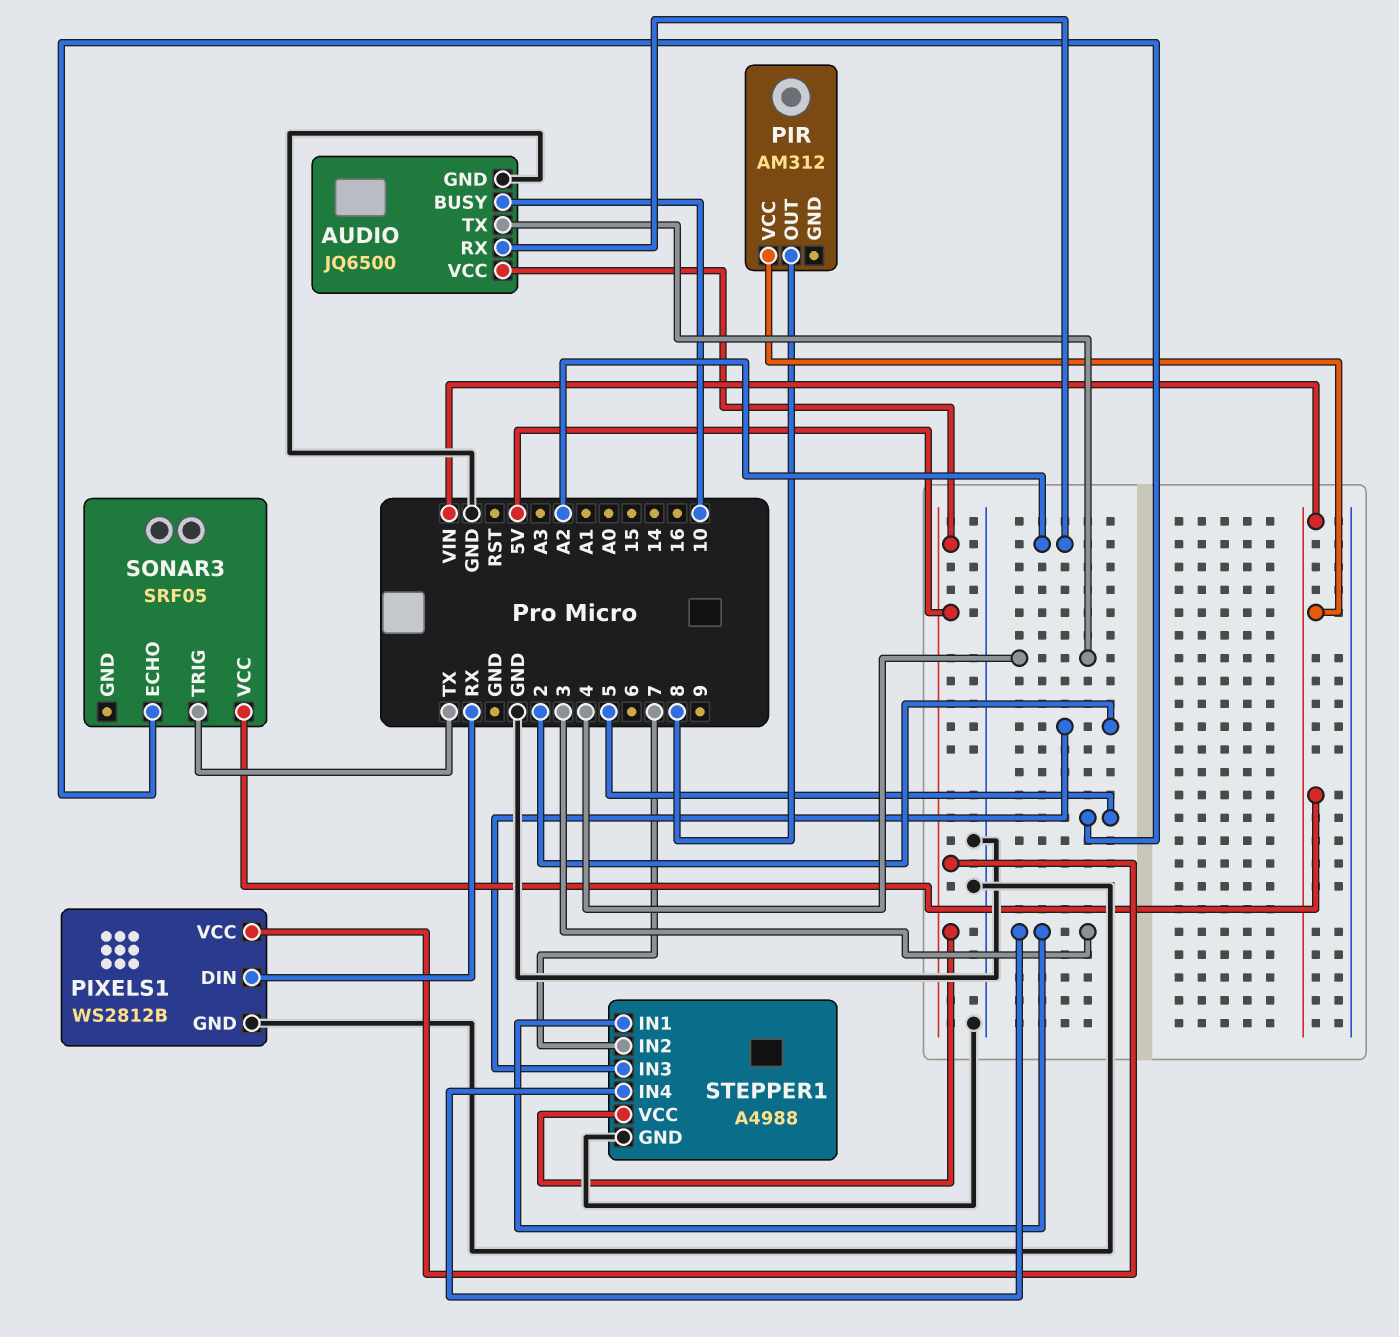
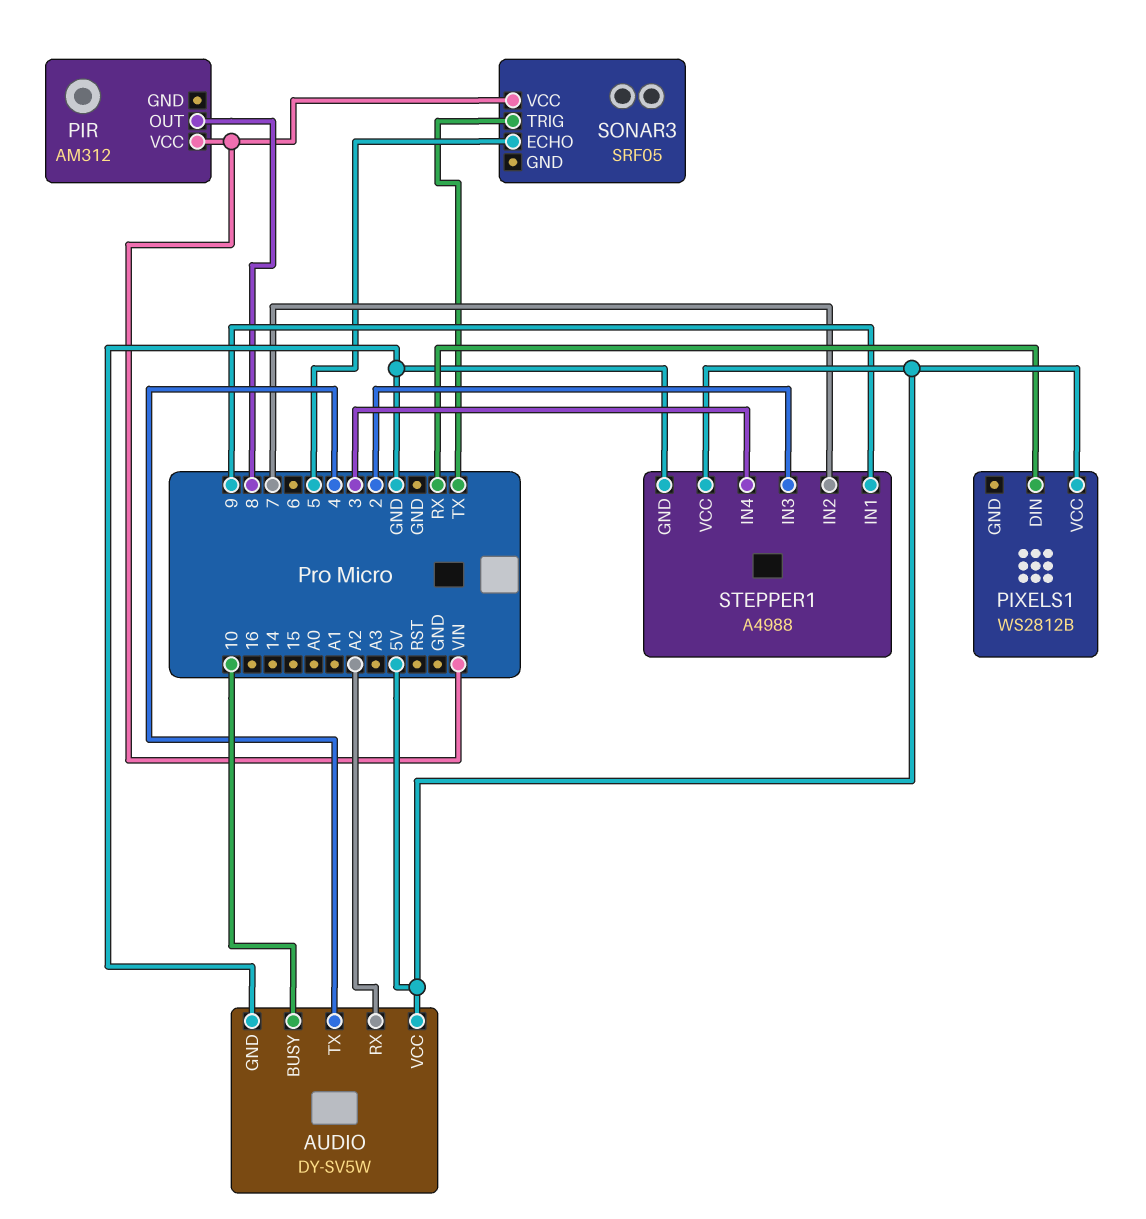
AUDIO: JQ6500 -> DY-SV5W
PIXELS1 pin GND: GND -> none
STEPPER1 pin IN1: 3 -> 9

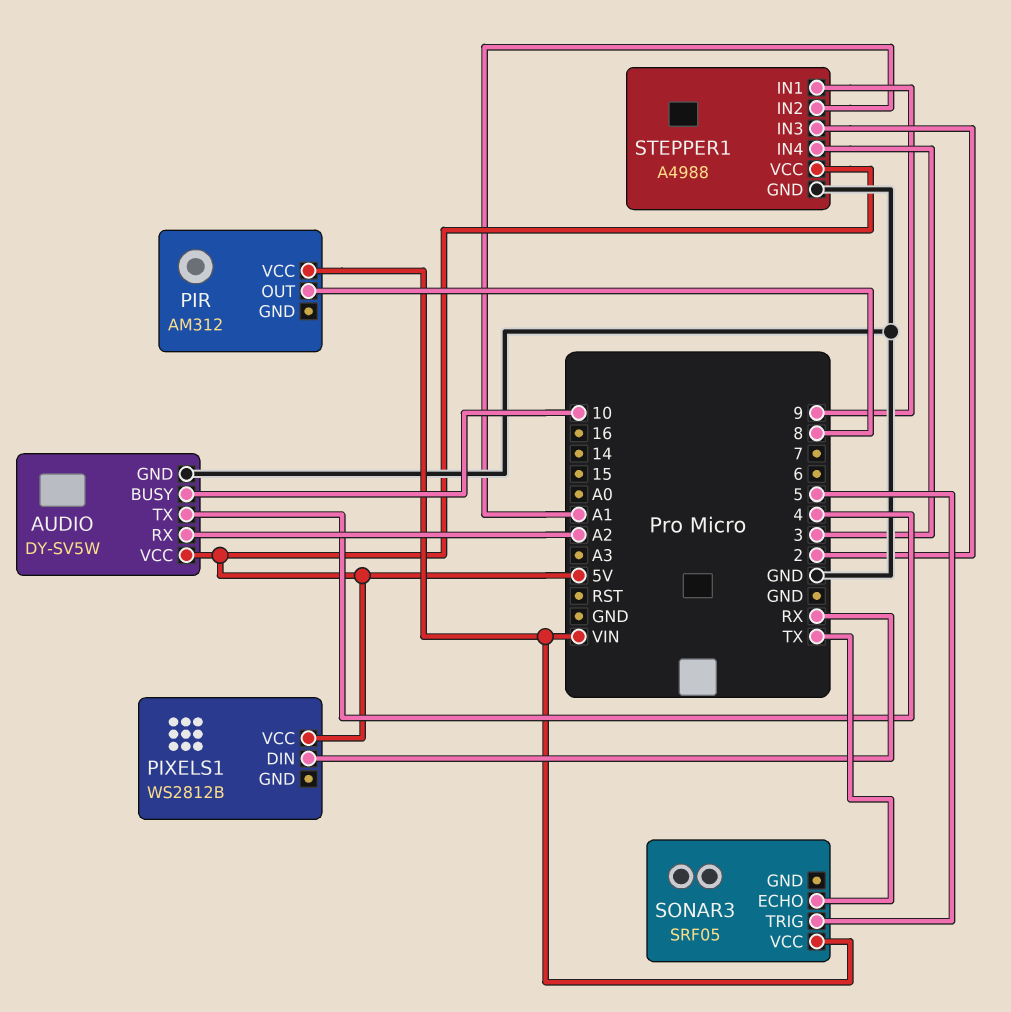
SONAR3 pin ECHO: 5 -> TX
SONAR3 pin TRIG: TX -> 5
STEPPER1 pin IN2: 7 -> A1

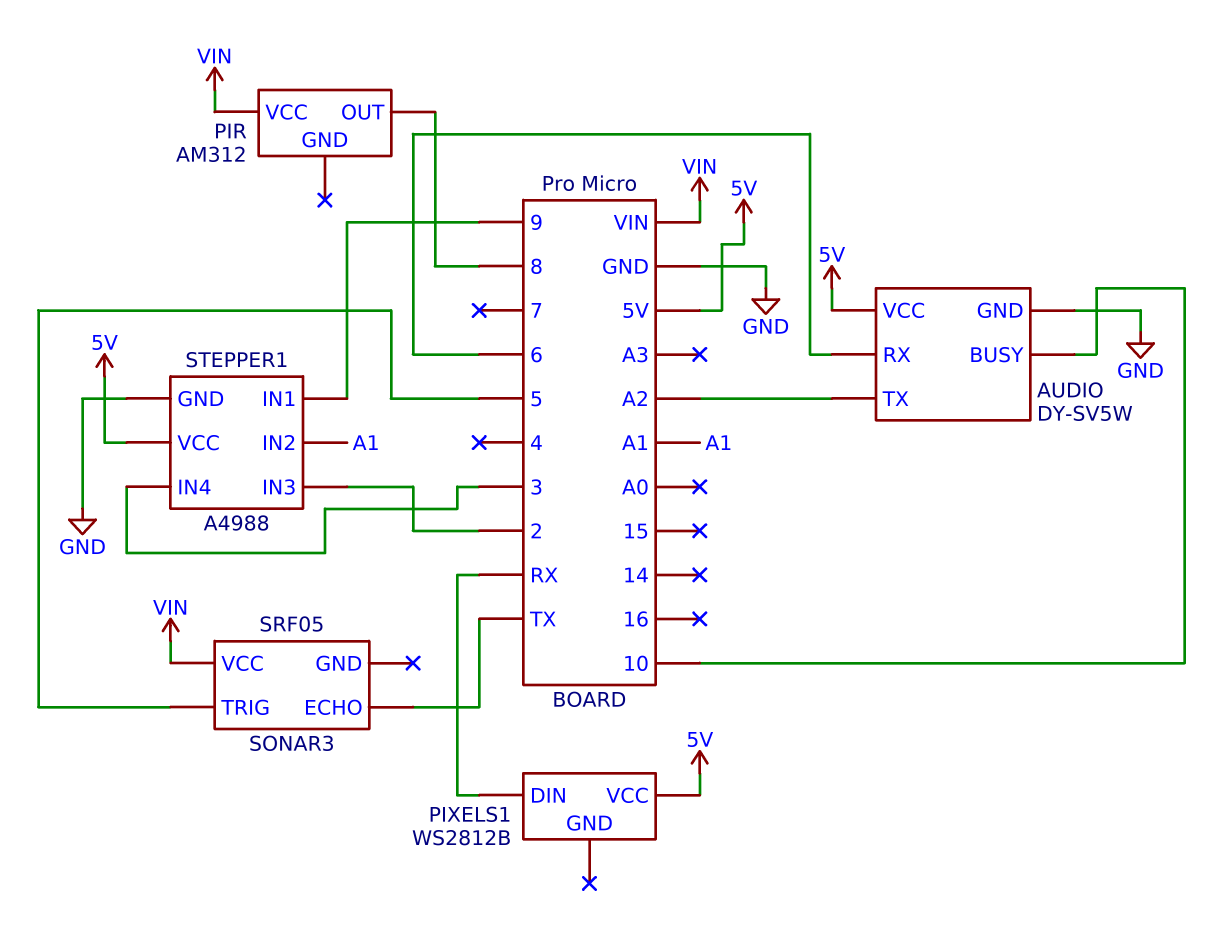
AUDIO pin RX: A2 -> 6
AUDIO pin TX: 4 -> A2

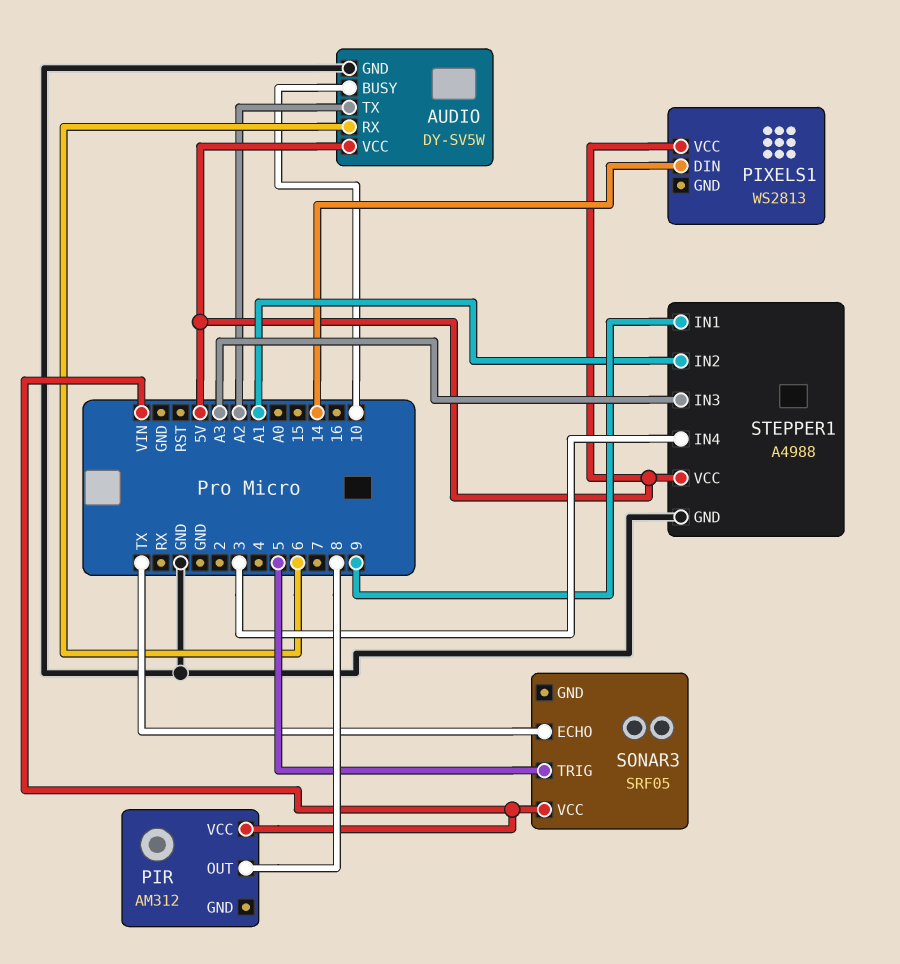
PIXELS1: WS2812B -> WS2813
PIXELS1 pin DIN: RX -> 14
STEPPER1 pin IN3: 2 -> A3

